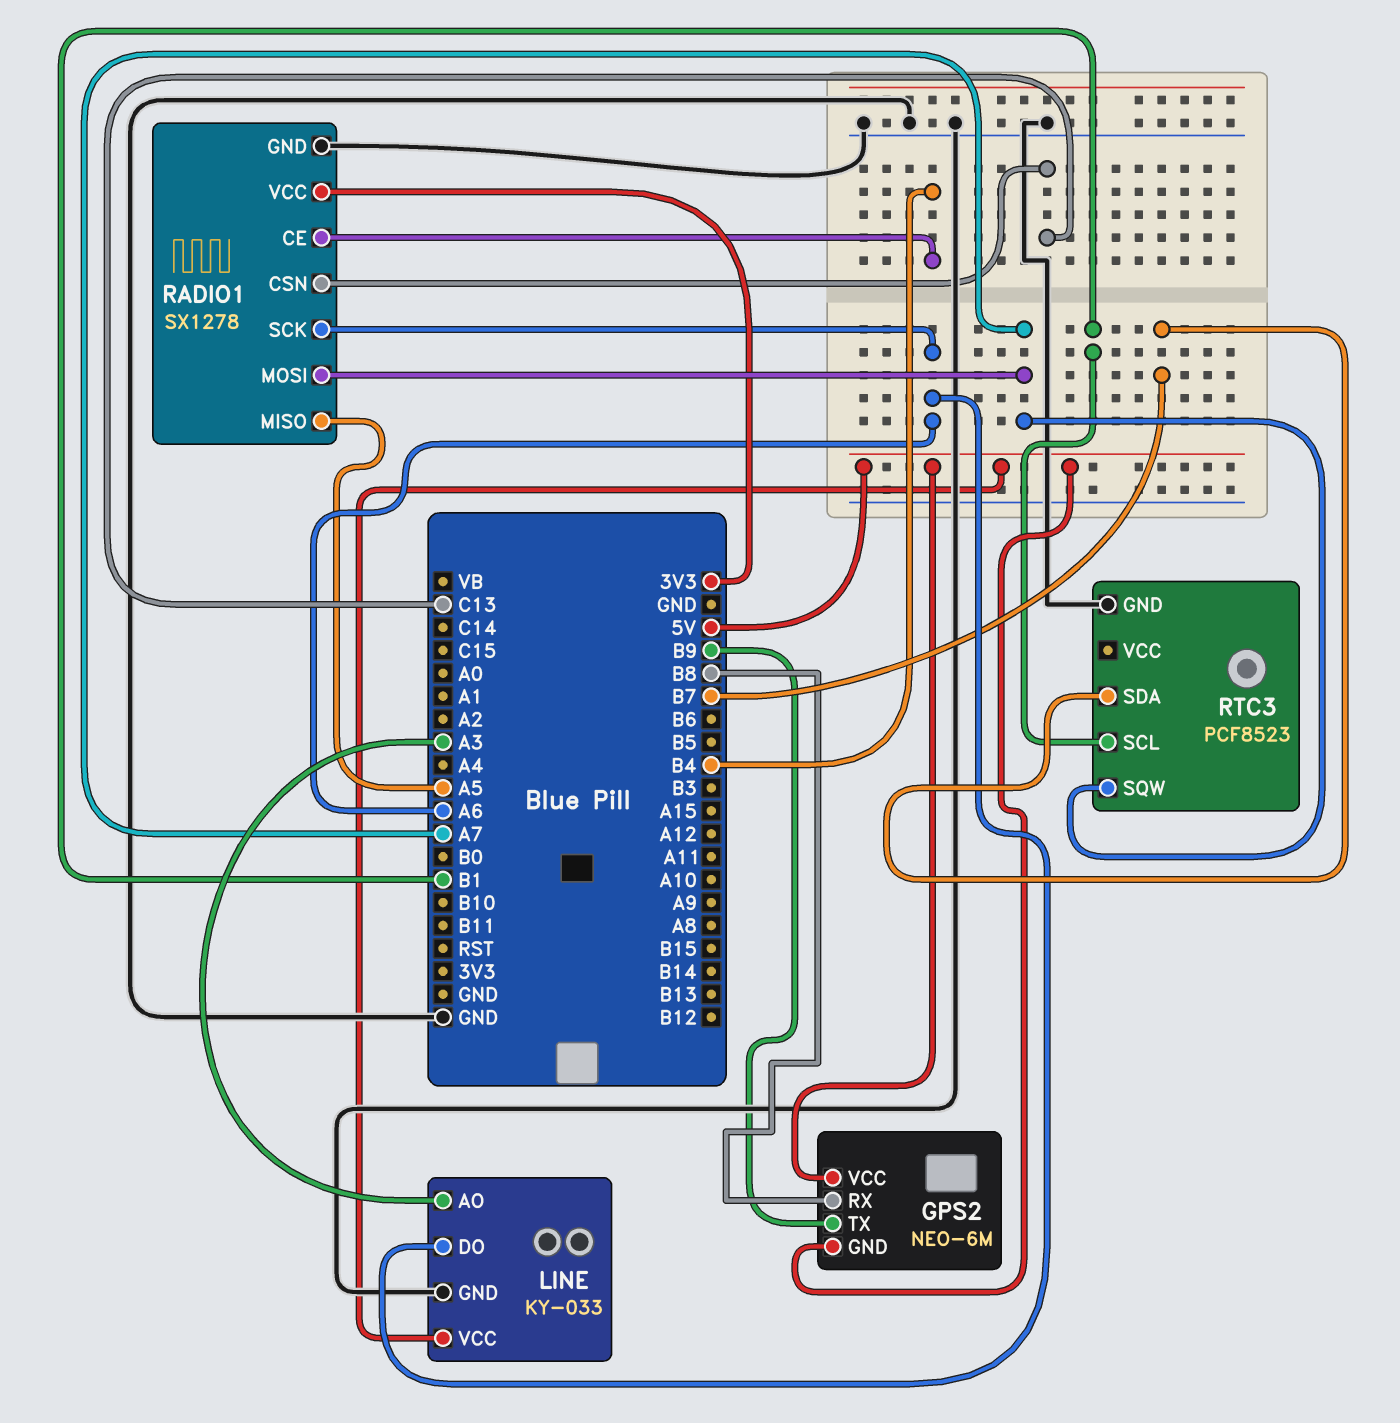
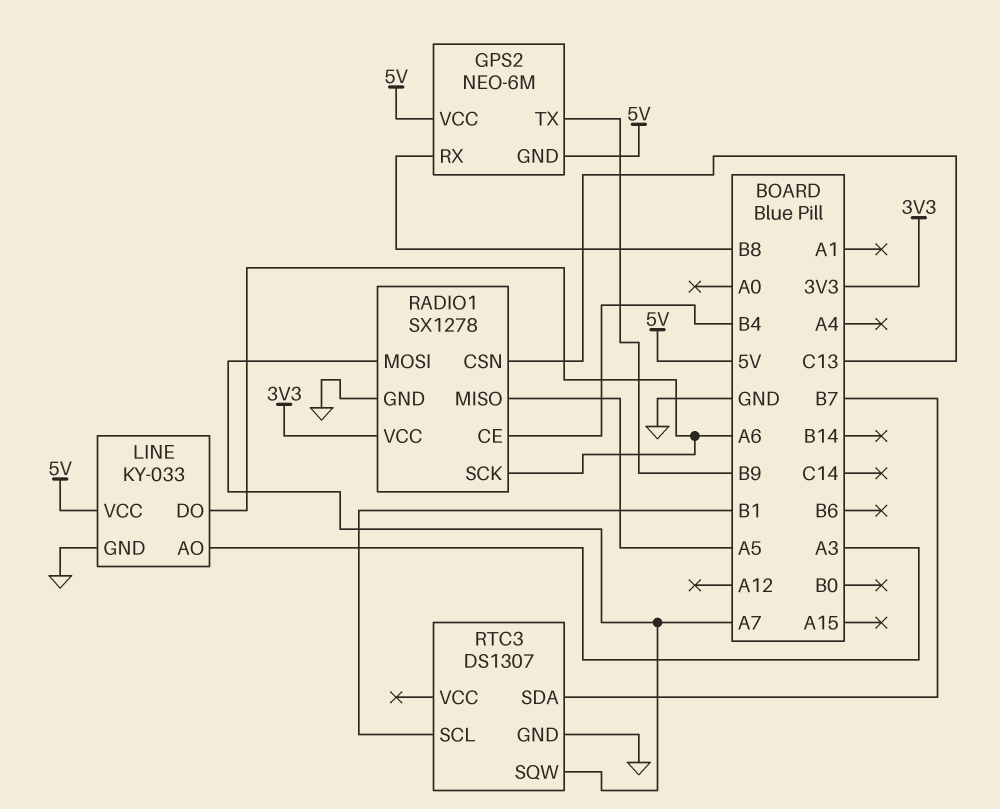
RTC3: PCF8523 -> DS1307

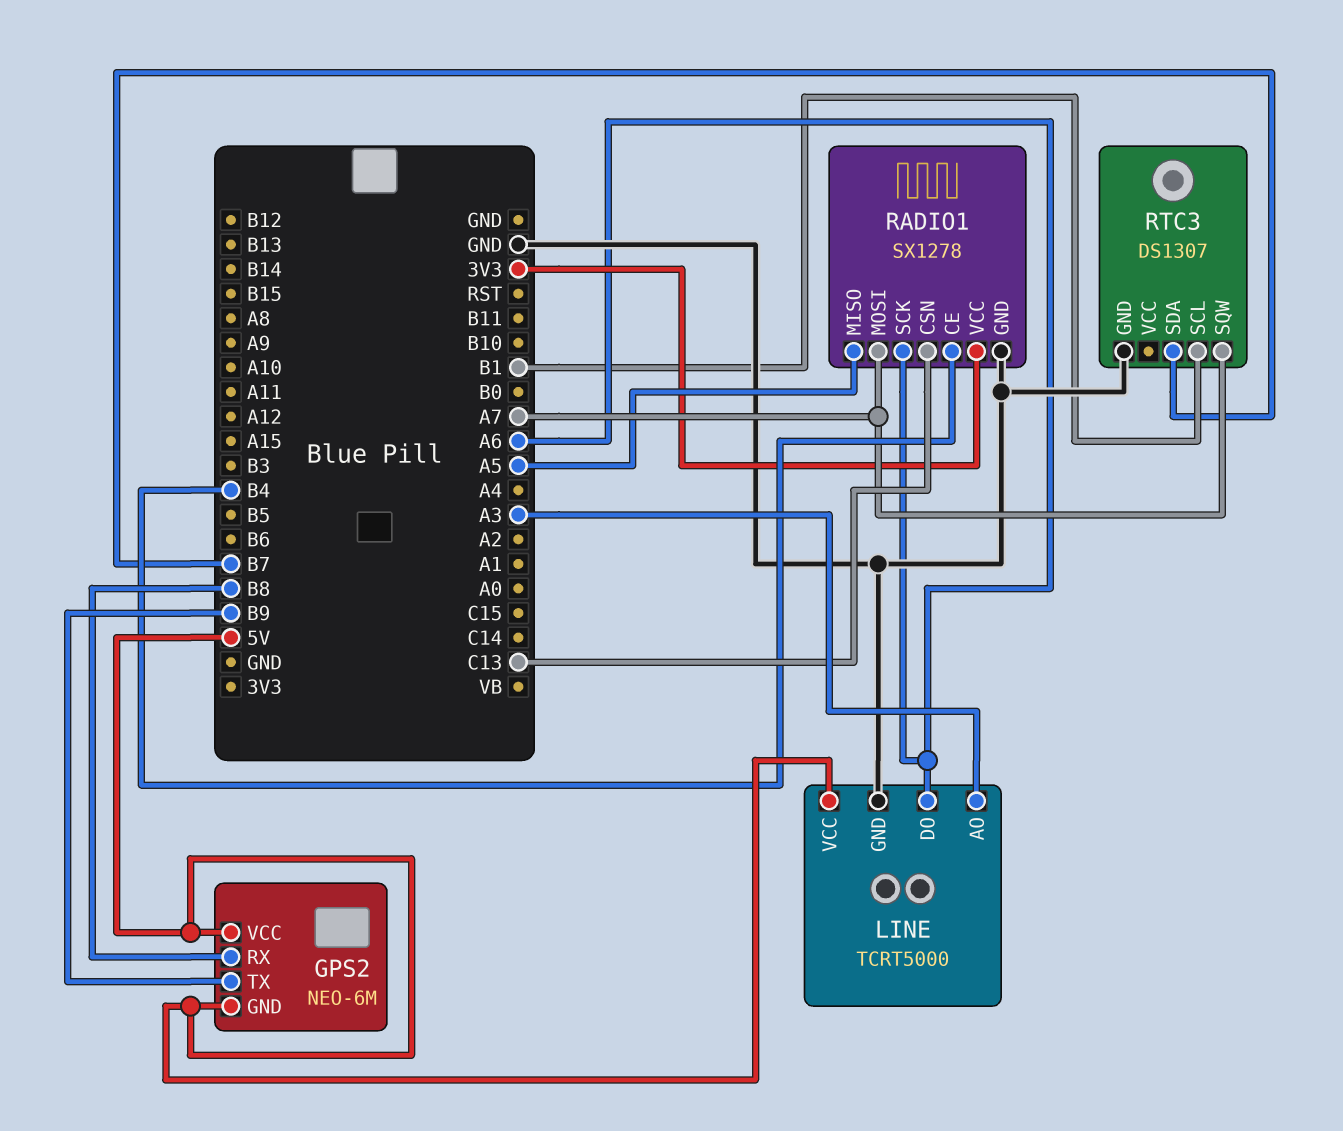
LINE: KY-033 -> TCRT5000

